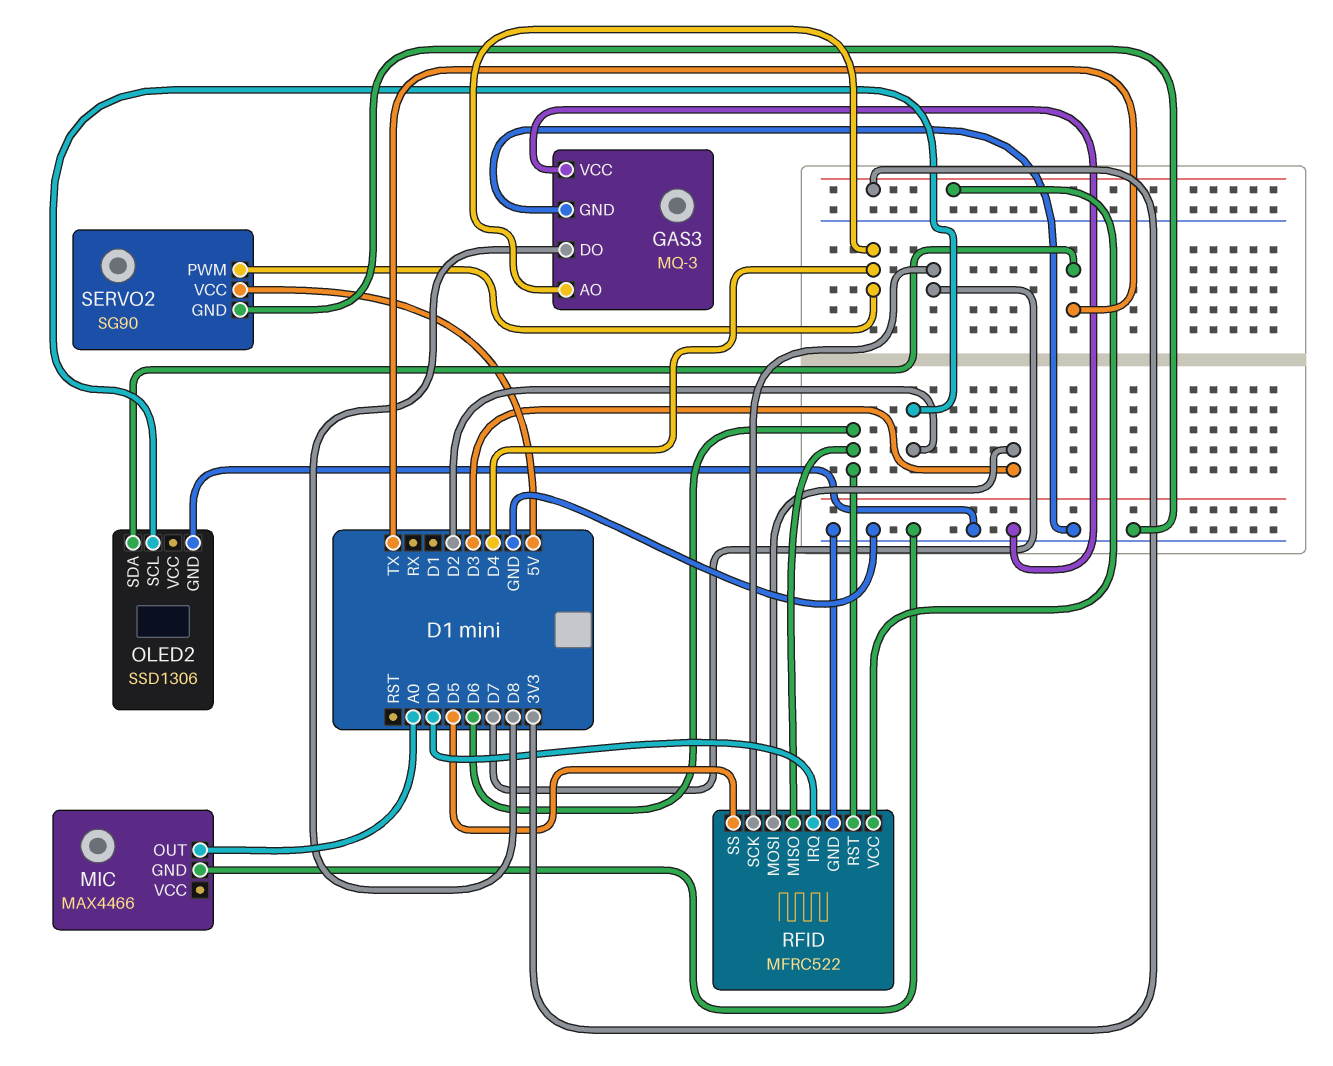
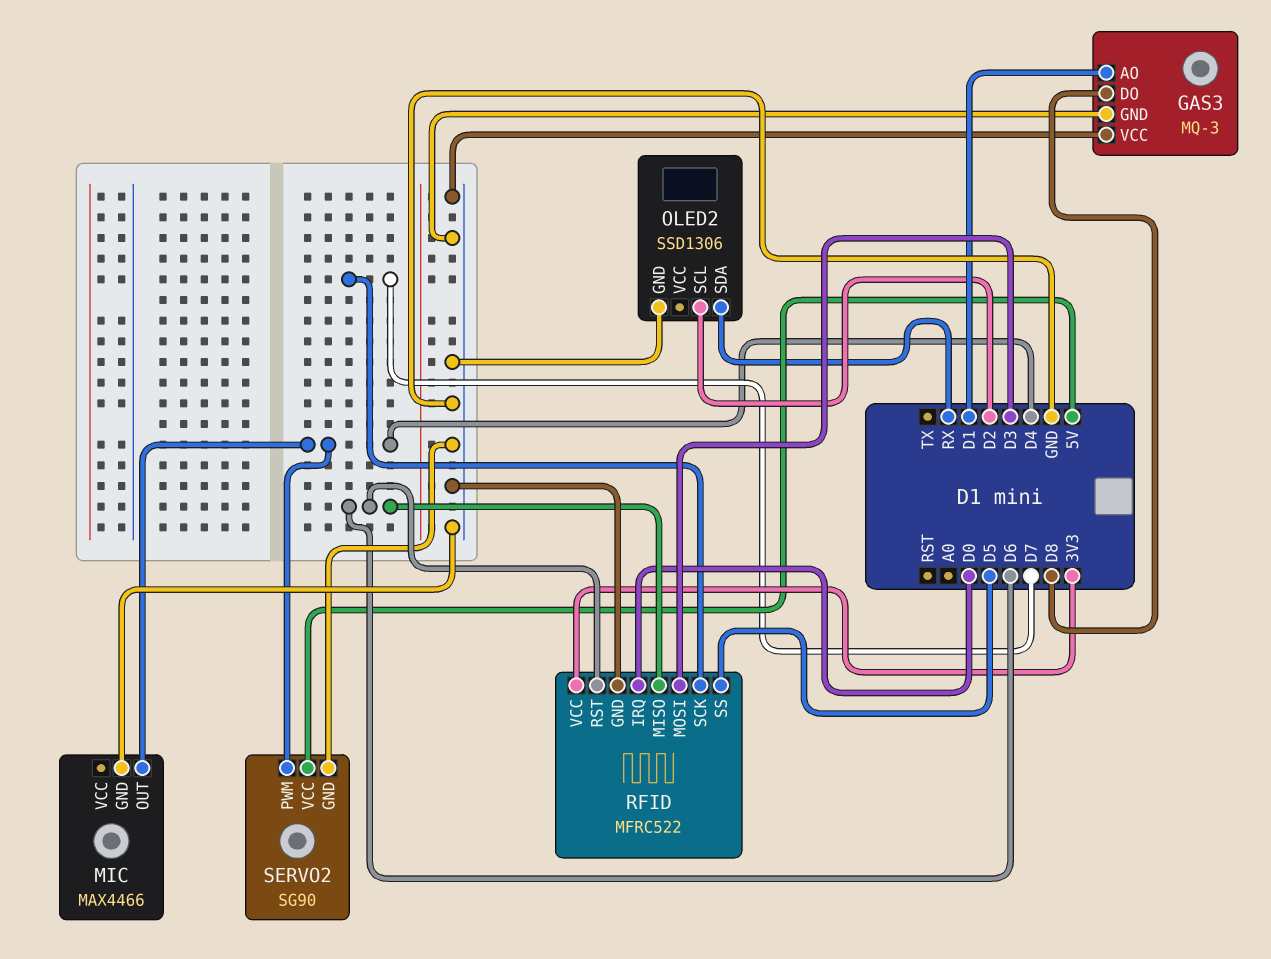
GAS3 pin AO: D4 -> D1
MIC pin OUT: A0 -> D4
OLED2 pin SDA: TX -> RX

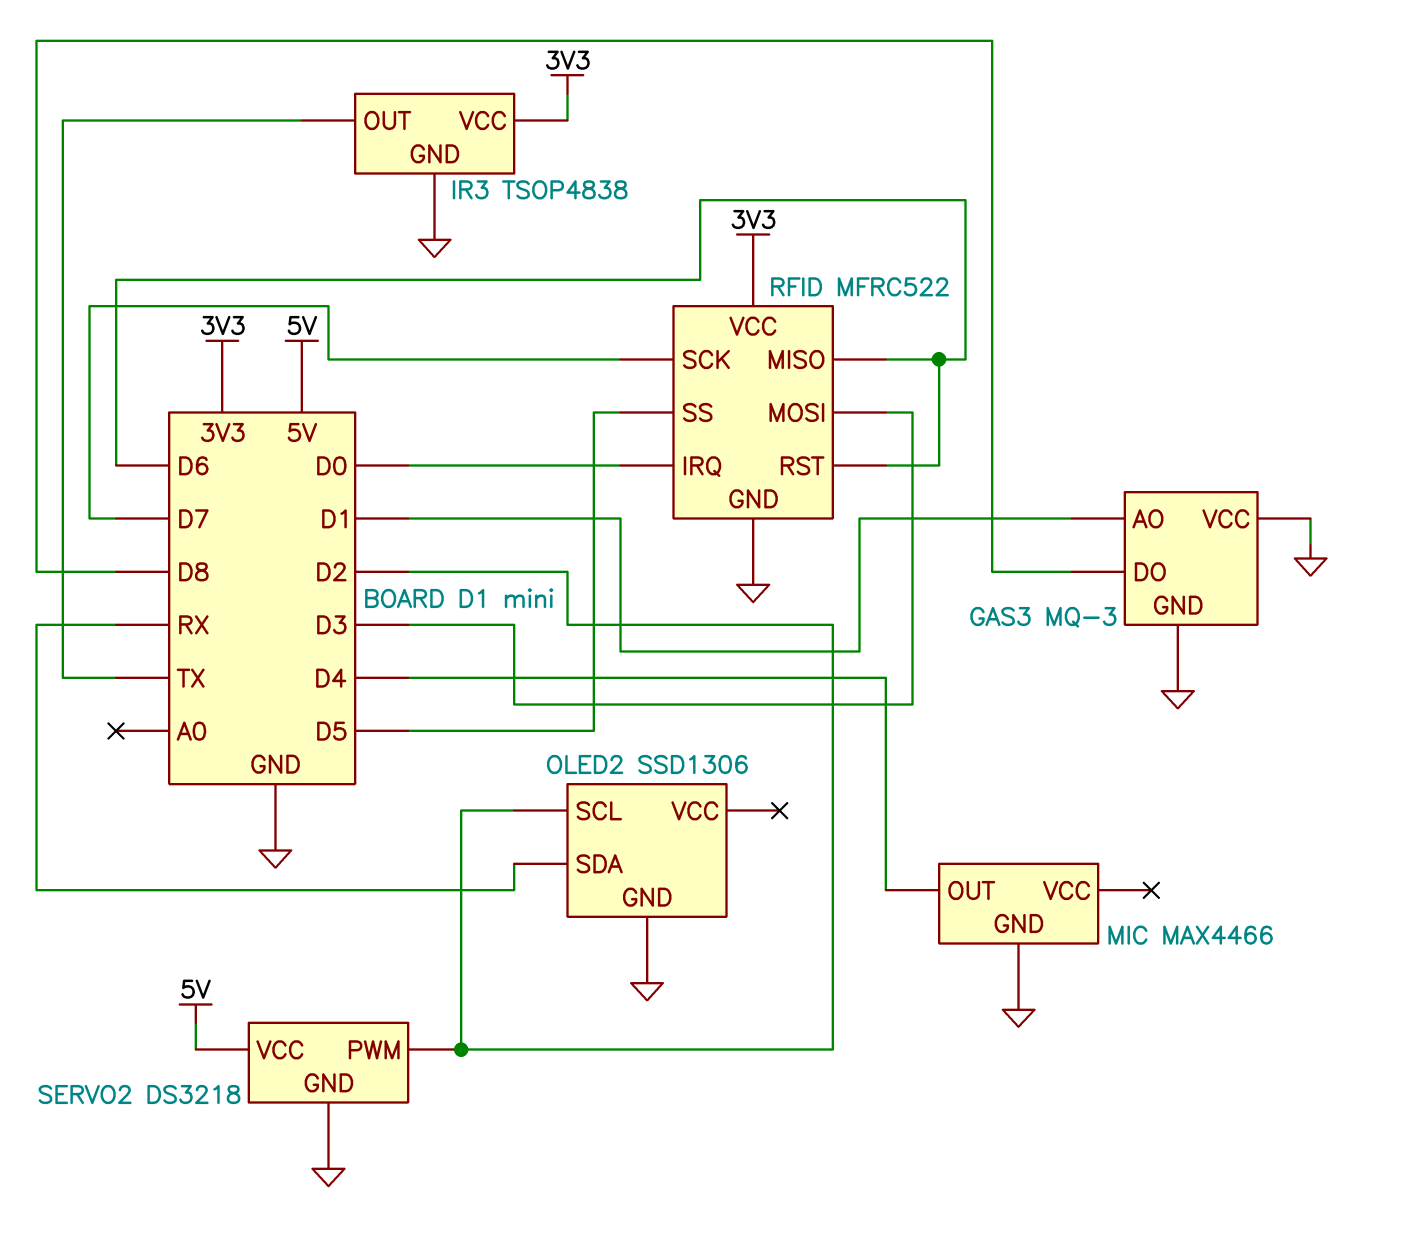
IR3: none -> TSOP4838
IR3 pin GND: none -> GND
IR3 pin OUT: none -> TX
IR3 pin VCC: none -> 3V3
SERVO2: SG90 -> DS3218
SERVO2 pin PWM: D4 -> D2

